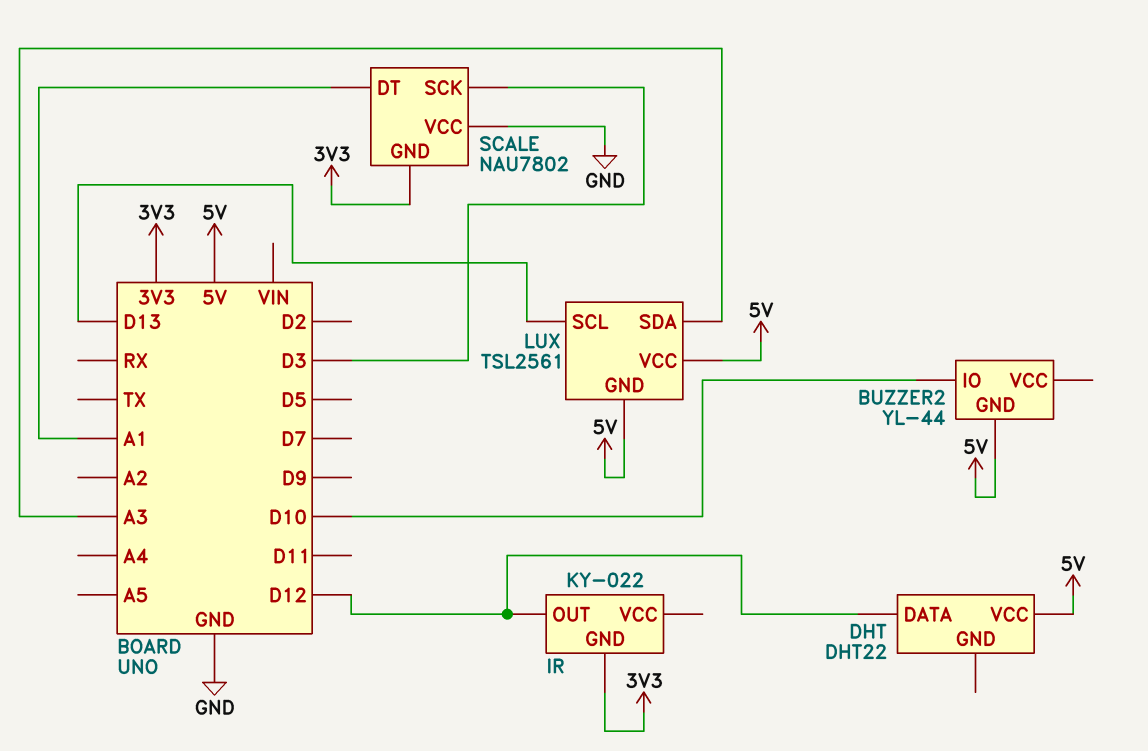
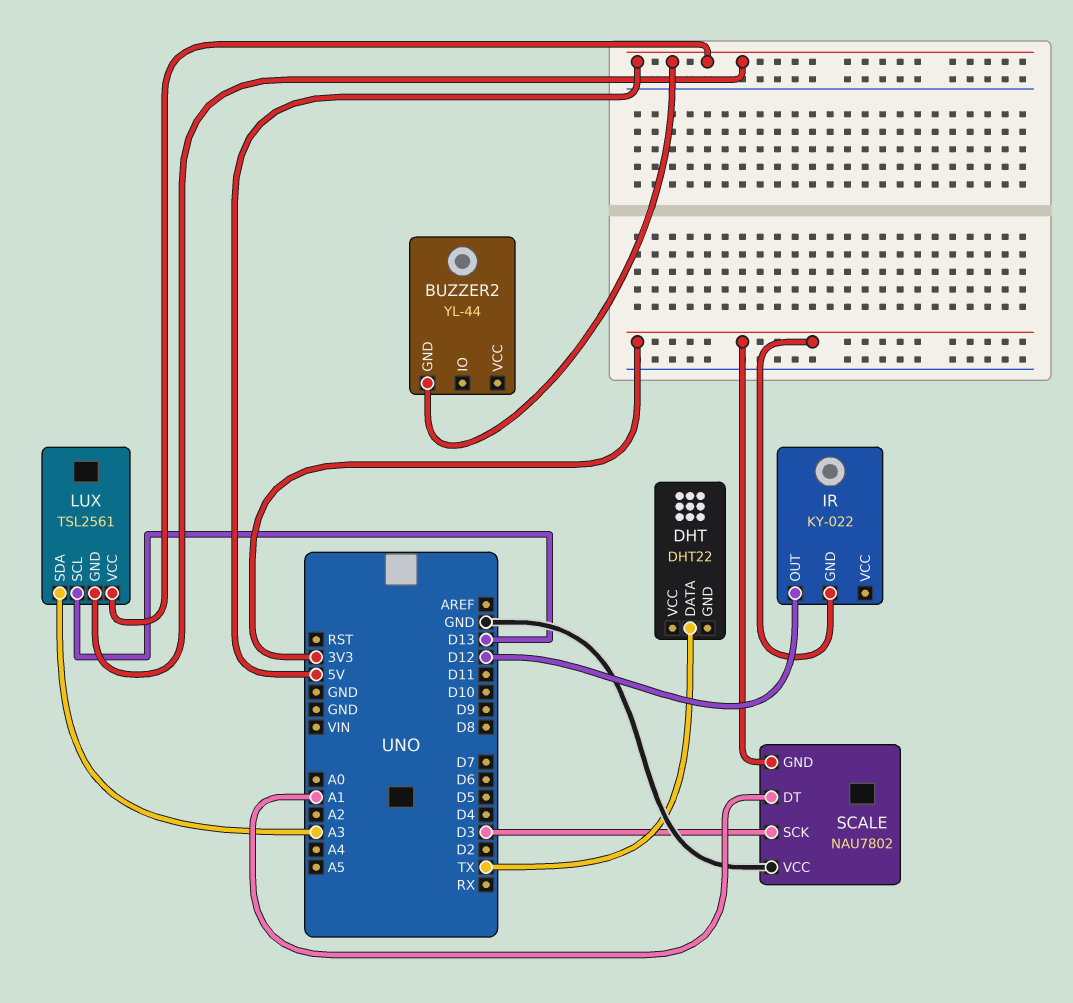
BUZZER2 pin IO: D10 -> none
DHT pin DATA: D12 -> TX
DHT pin VCC: 5V -> none

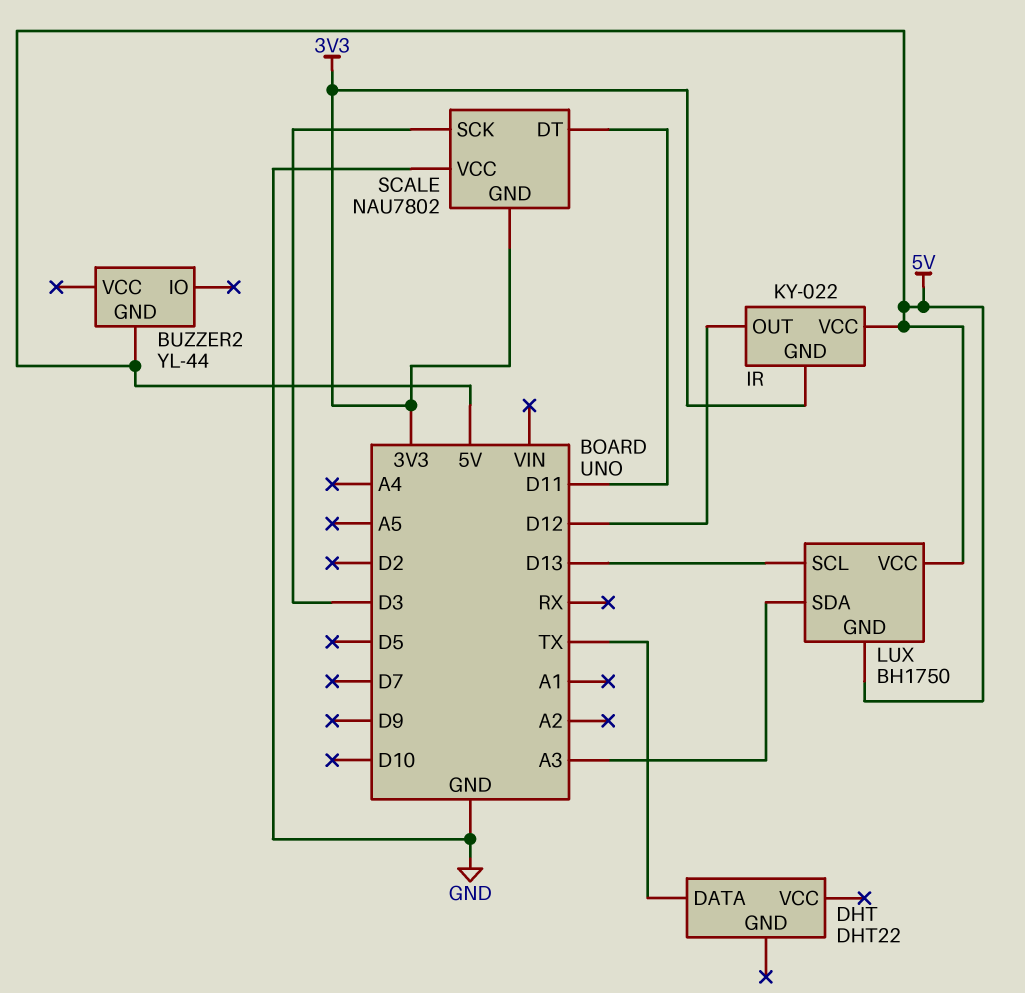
IR pin VCC: none -> 5V
LUX: TSL2561 -> BH1750
SCALE pin DT: A1 -> D11

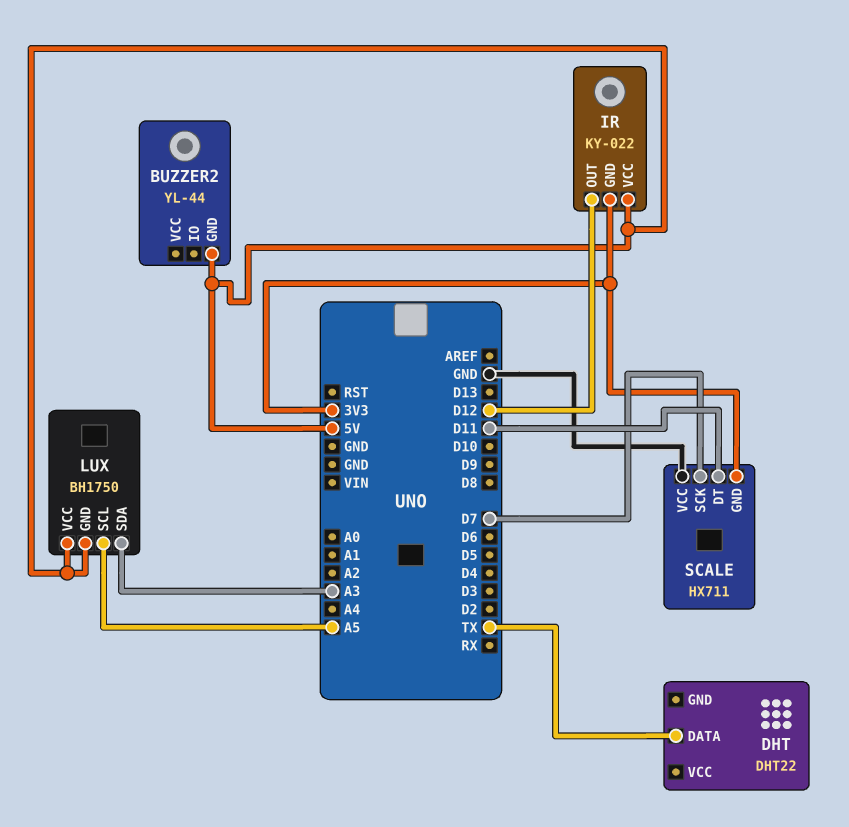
LUX pin SCL: D13 -> A5
SCALE: NAU7802 -> HX711
SCALE pin SCK: D3 -> D7

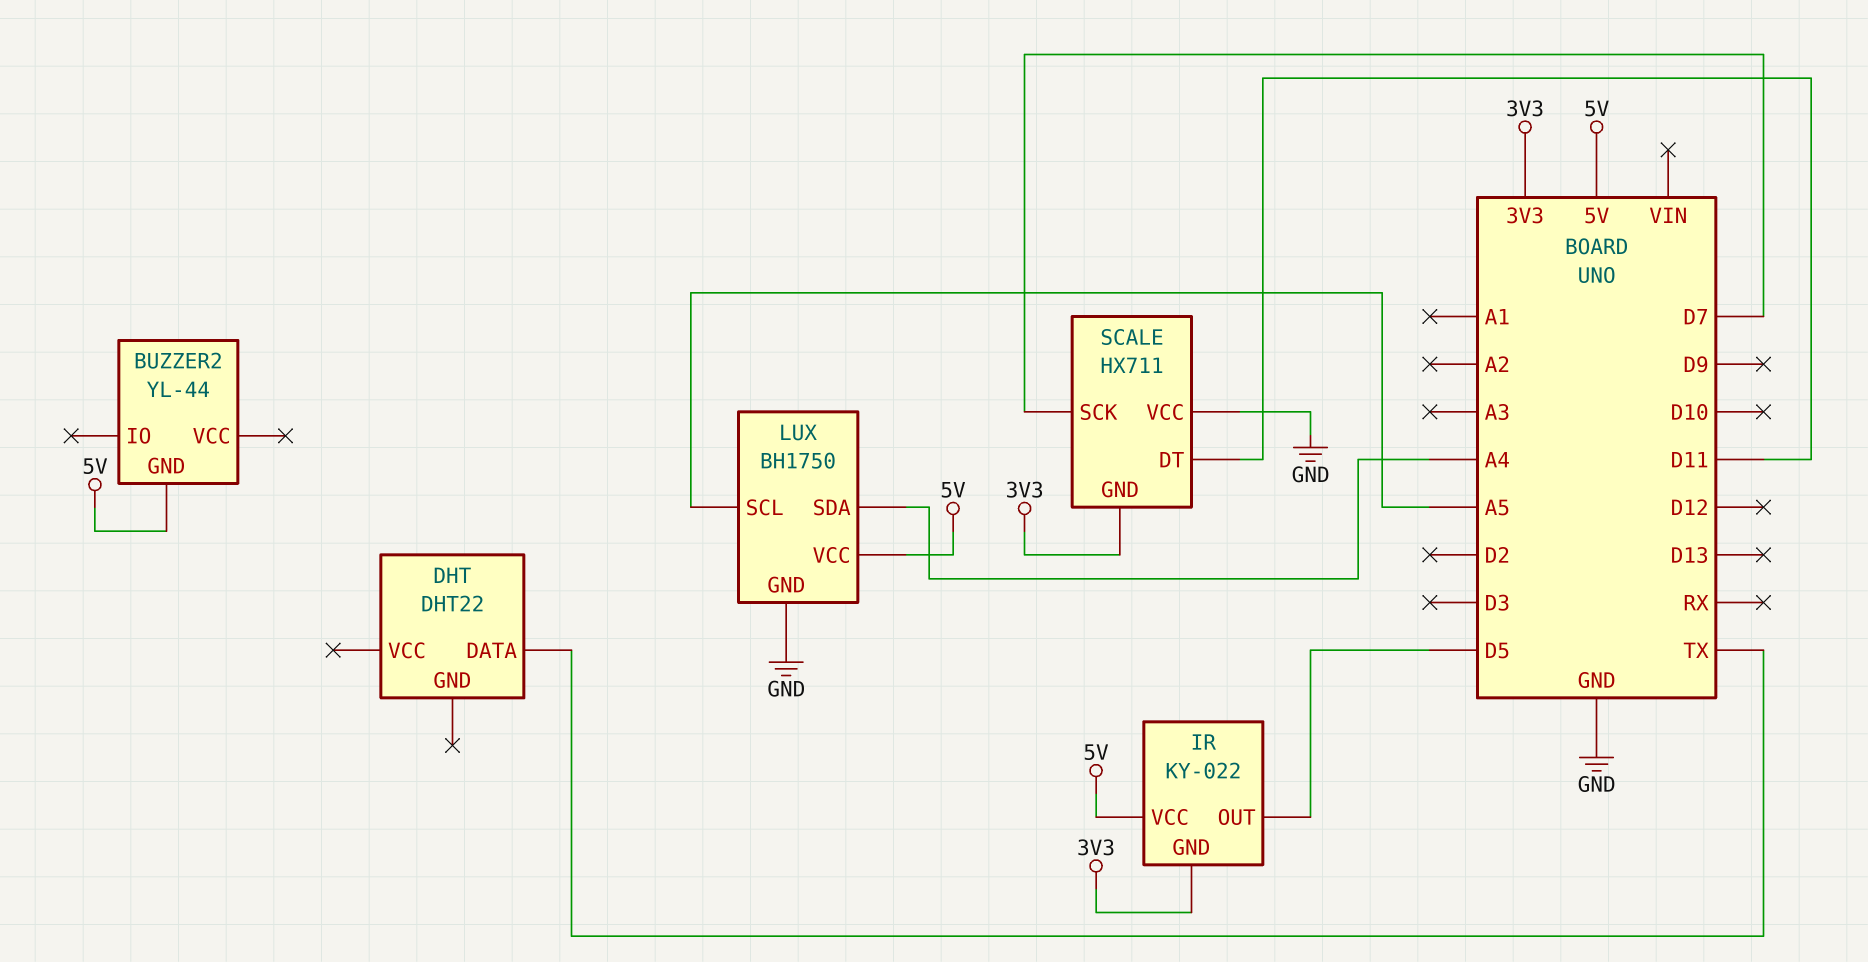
IR pin OUT: D12 -> D5
LUX pin GND: 5V -> GND
LUX pin SDA: A3 -> A4

